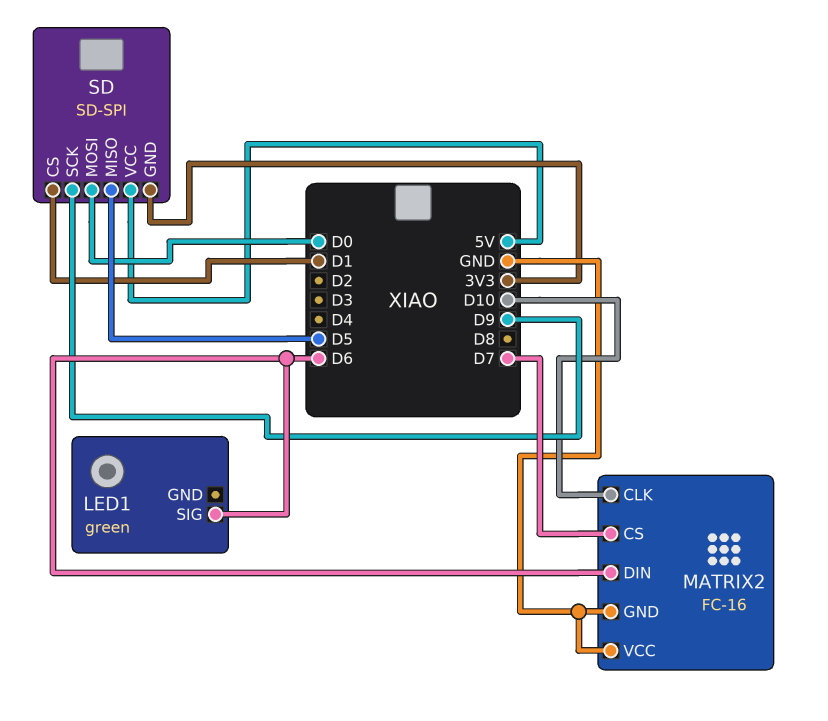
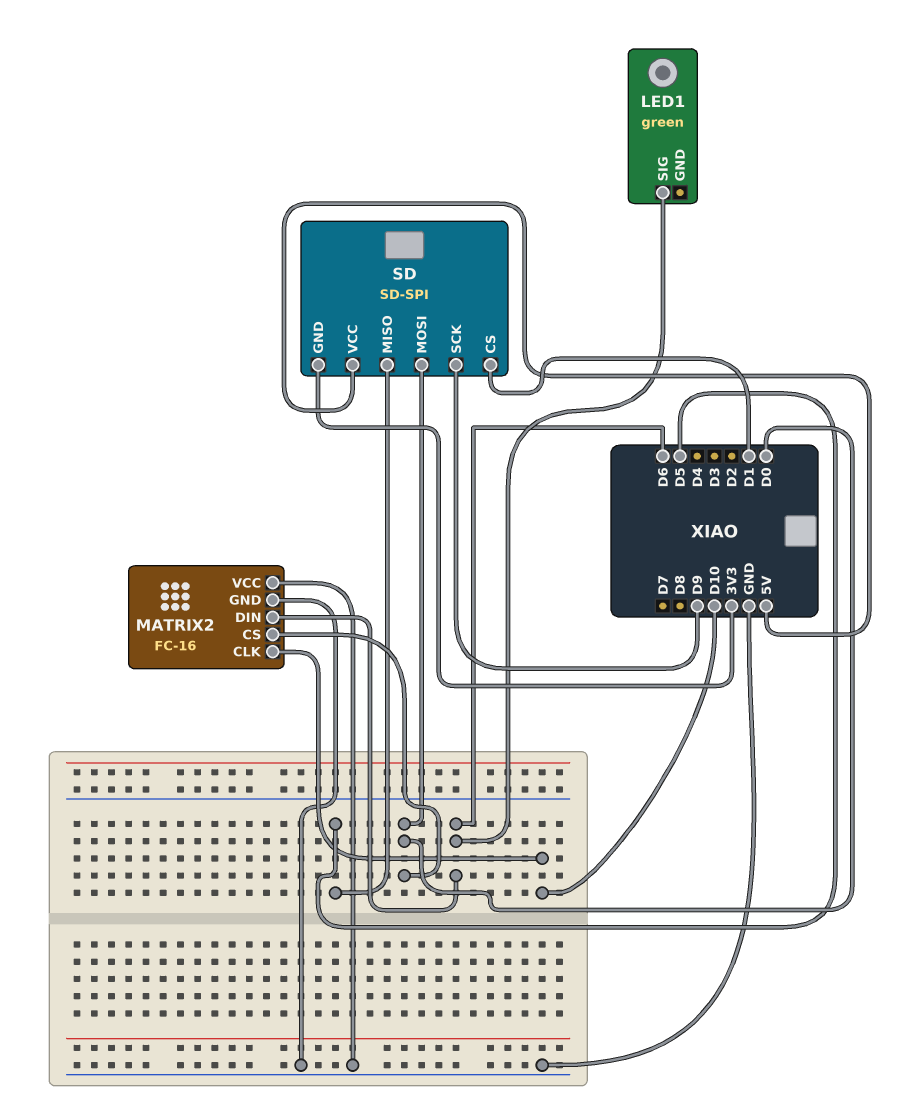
MATRIX2 pin CS: D7 -> D0

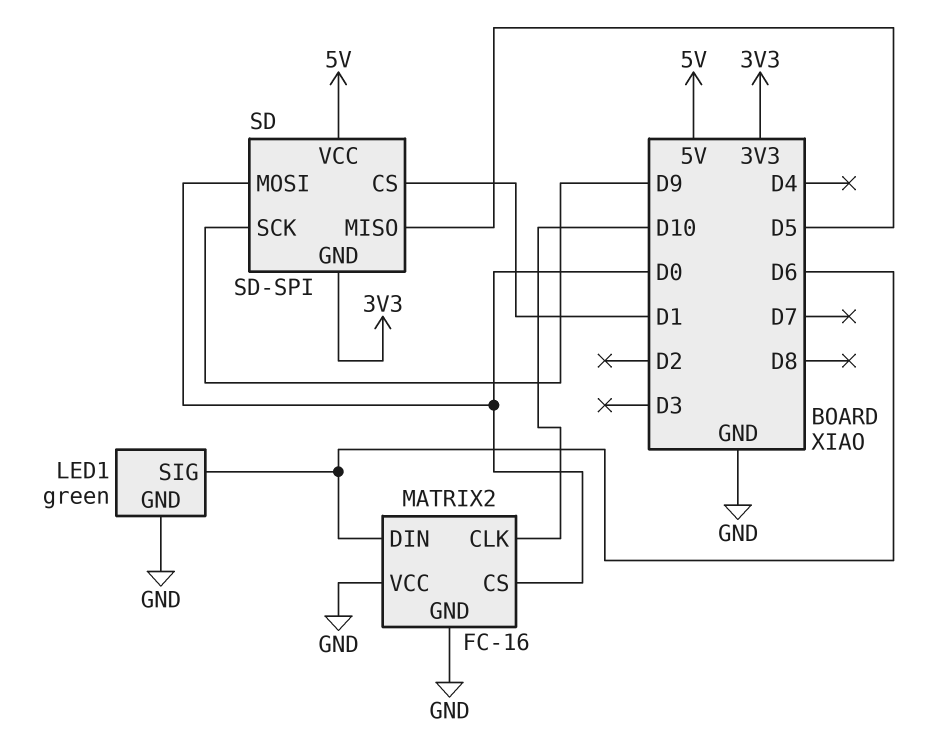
LED1 pin GND: none -> GND

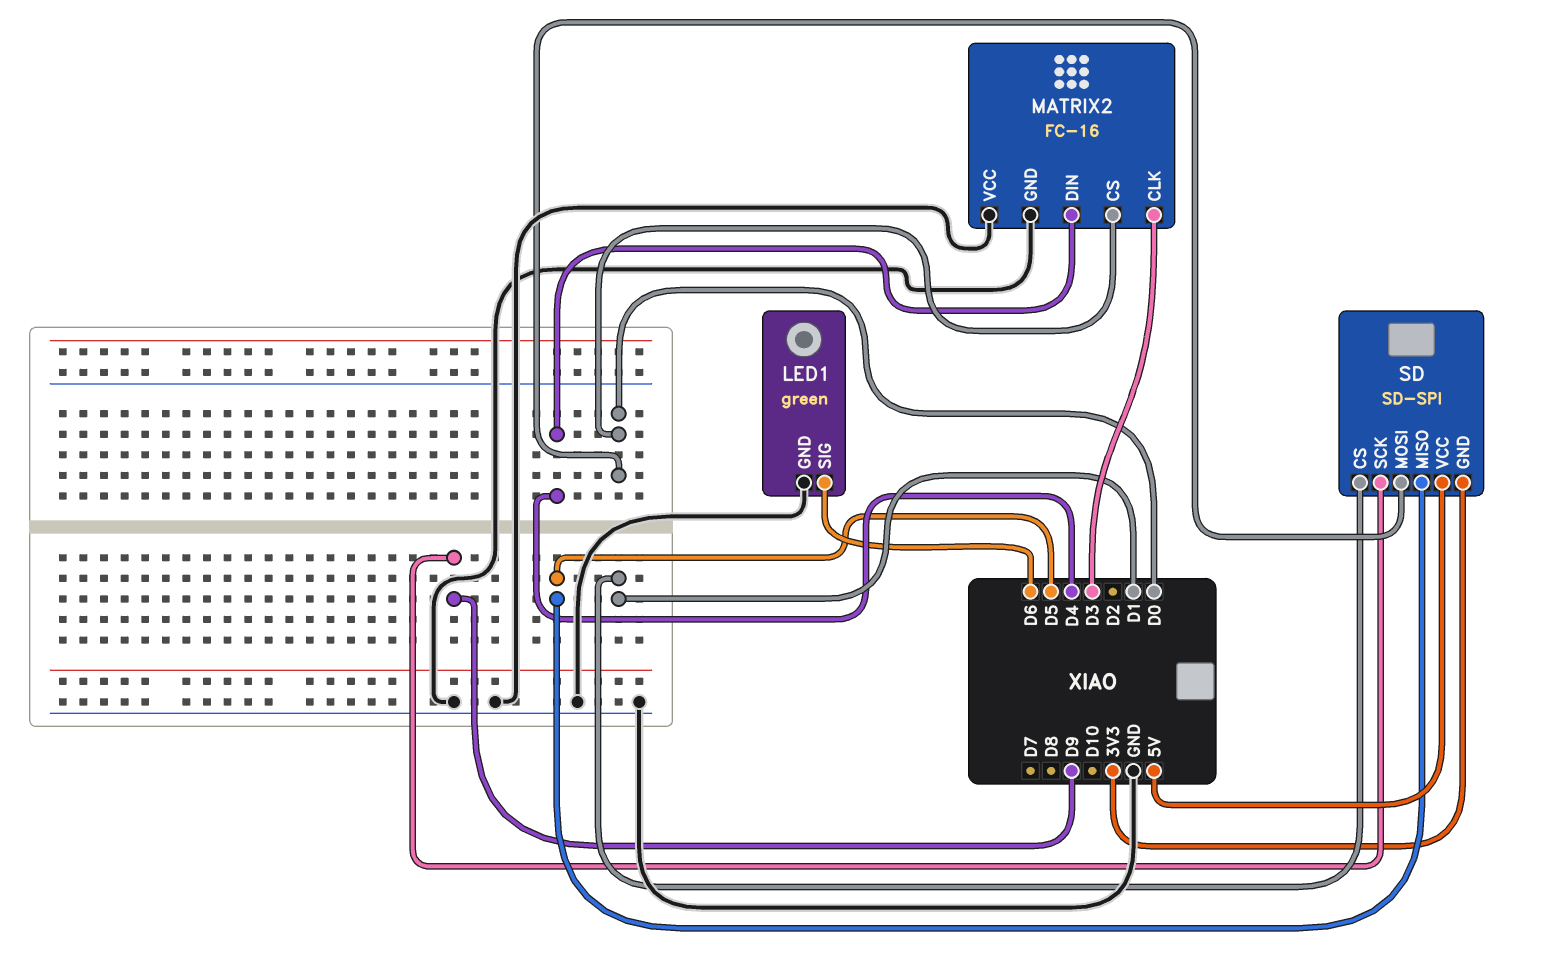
MATRIX2 pin CLK: D10 -> D3
MATRIX2 pin DIN: D6 -> D4

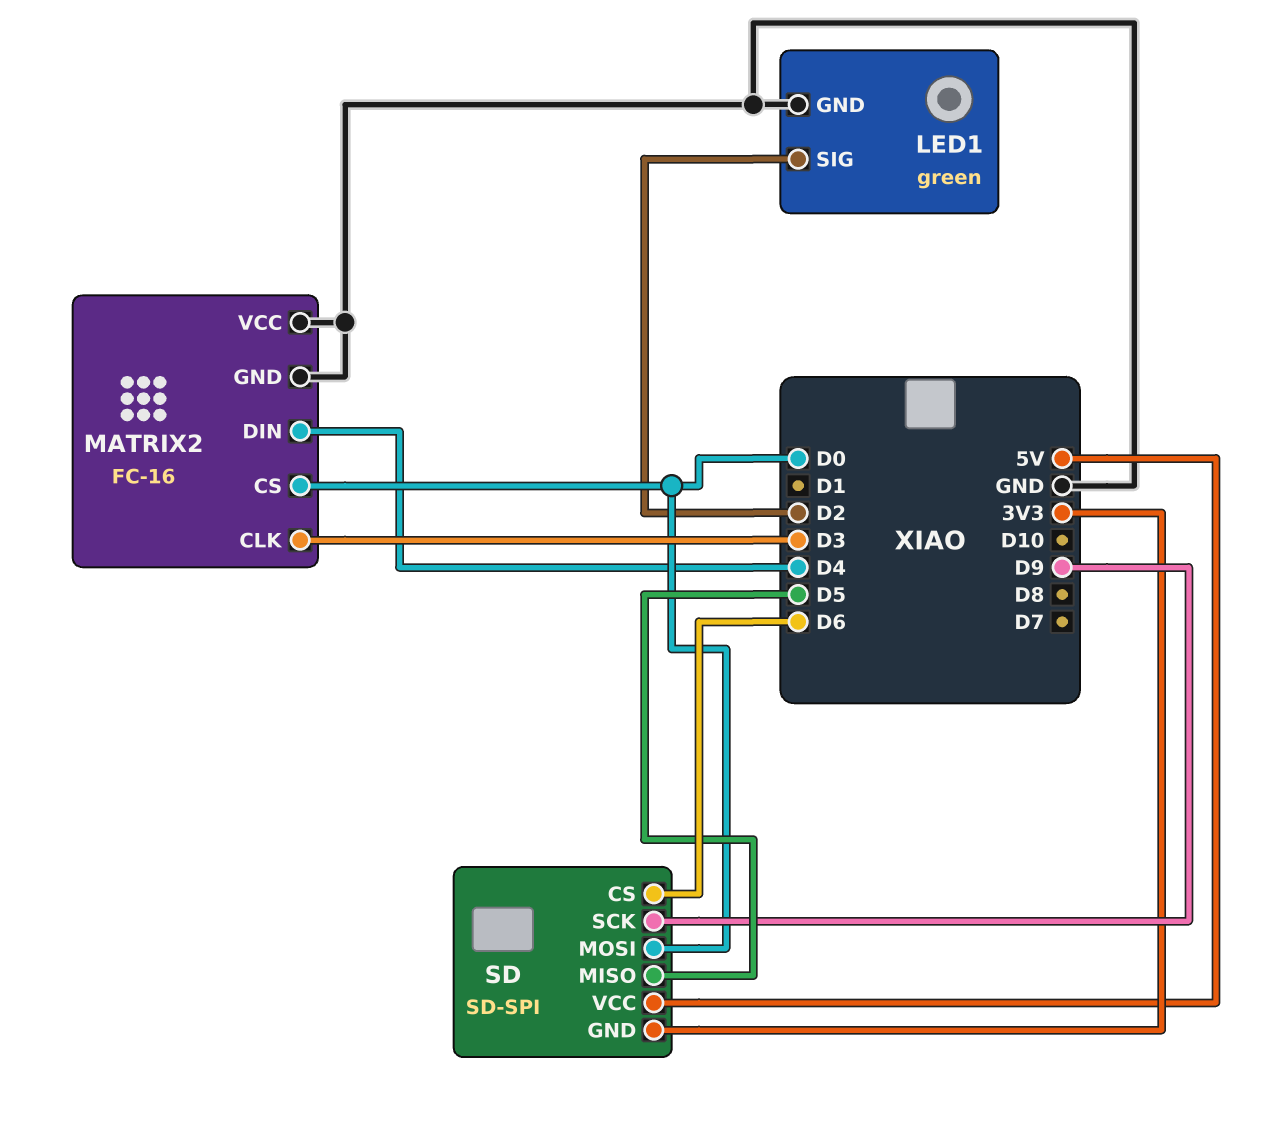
LED1 pin SIG: D6 -> D2
SD pin CS: D1 -> D6

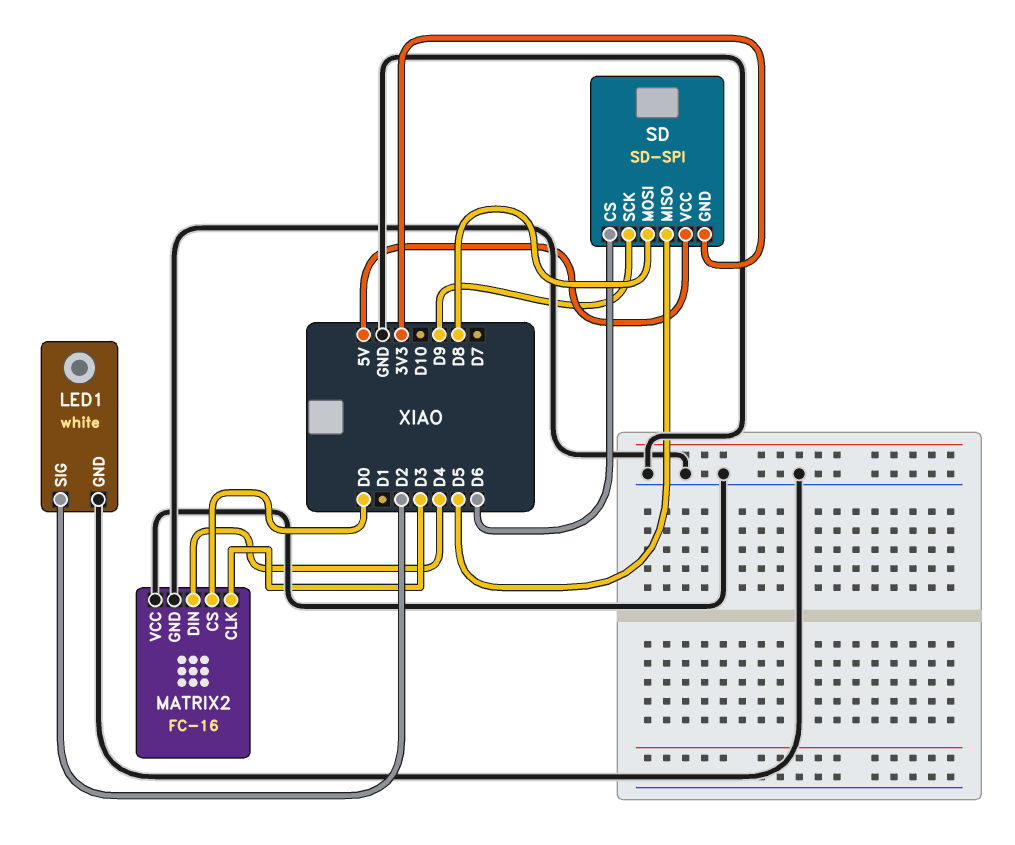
LED1: green -> white
SD pin MOSI: D0 -> D8

